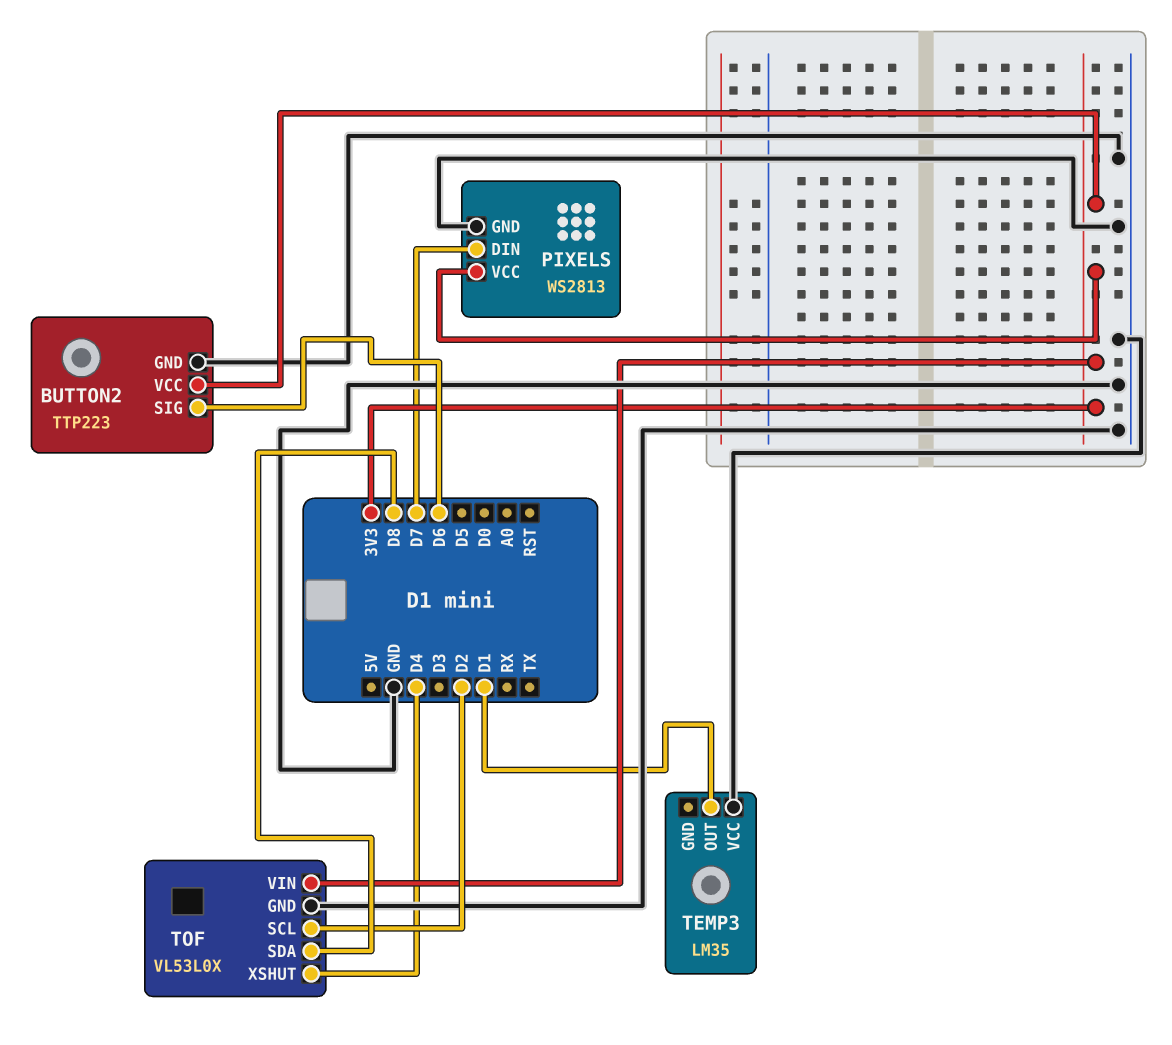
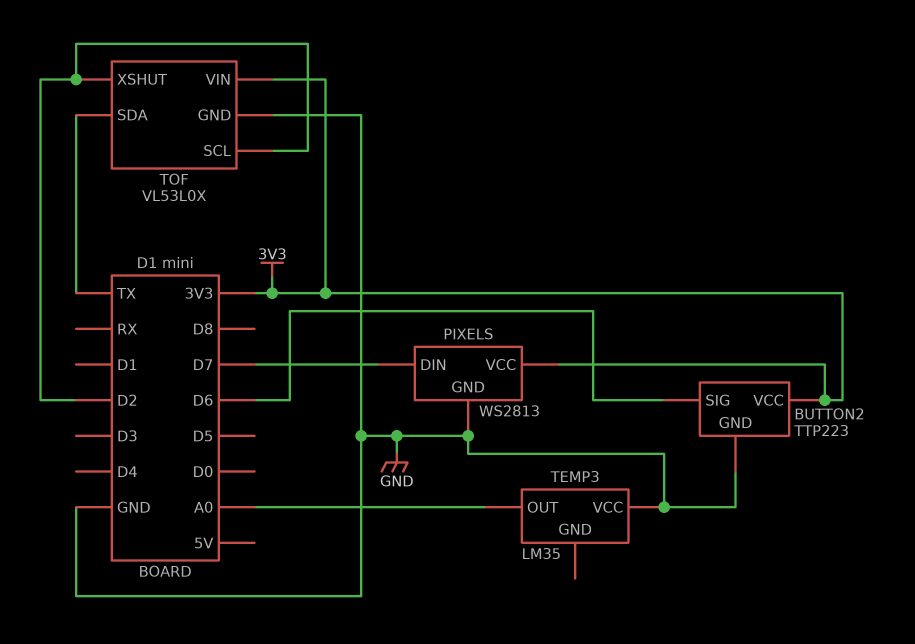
TEMP3 pin OUT: D1 -> A0
TOF pin SDA: D8 -> TX
TOF pin XSHUT: D4 -> D2

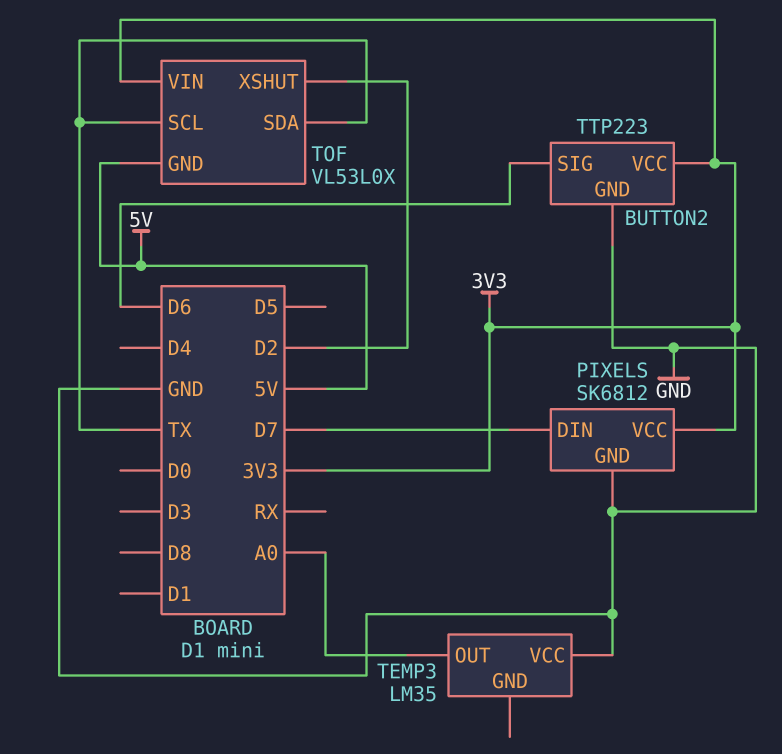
PIXELS: WS2813 -> SK6812
TOF pin GND: GND -> 5V
TOF pin SCL: D2 -> TX

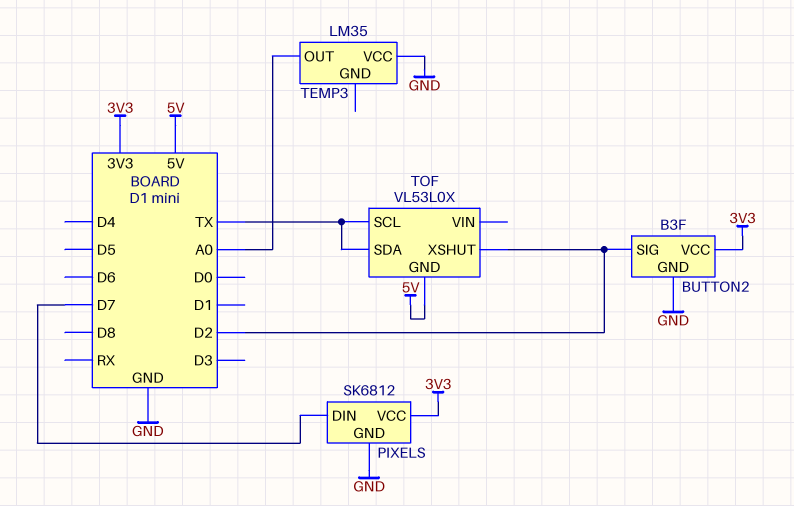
BUTTON2: TTP223 -> B3F
BUTTON2 pin SIG: D6 -> D2
TOF pin VIN: 3V3 -> none

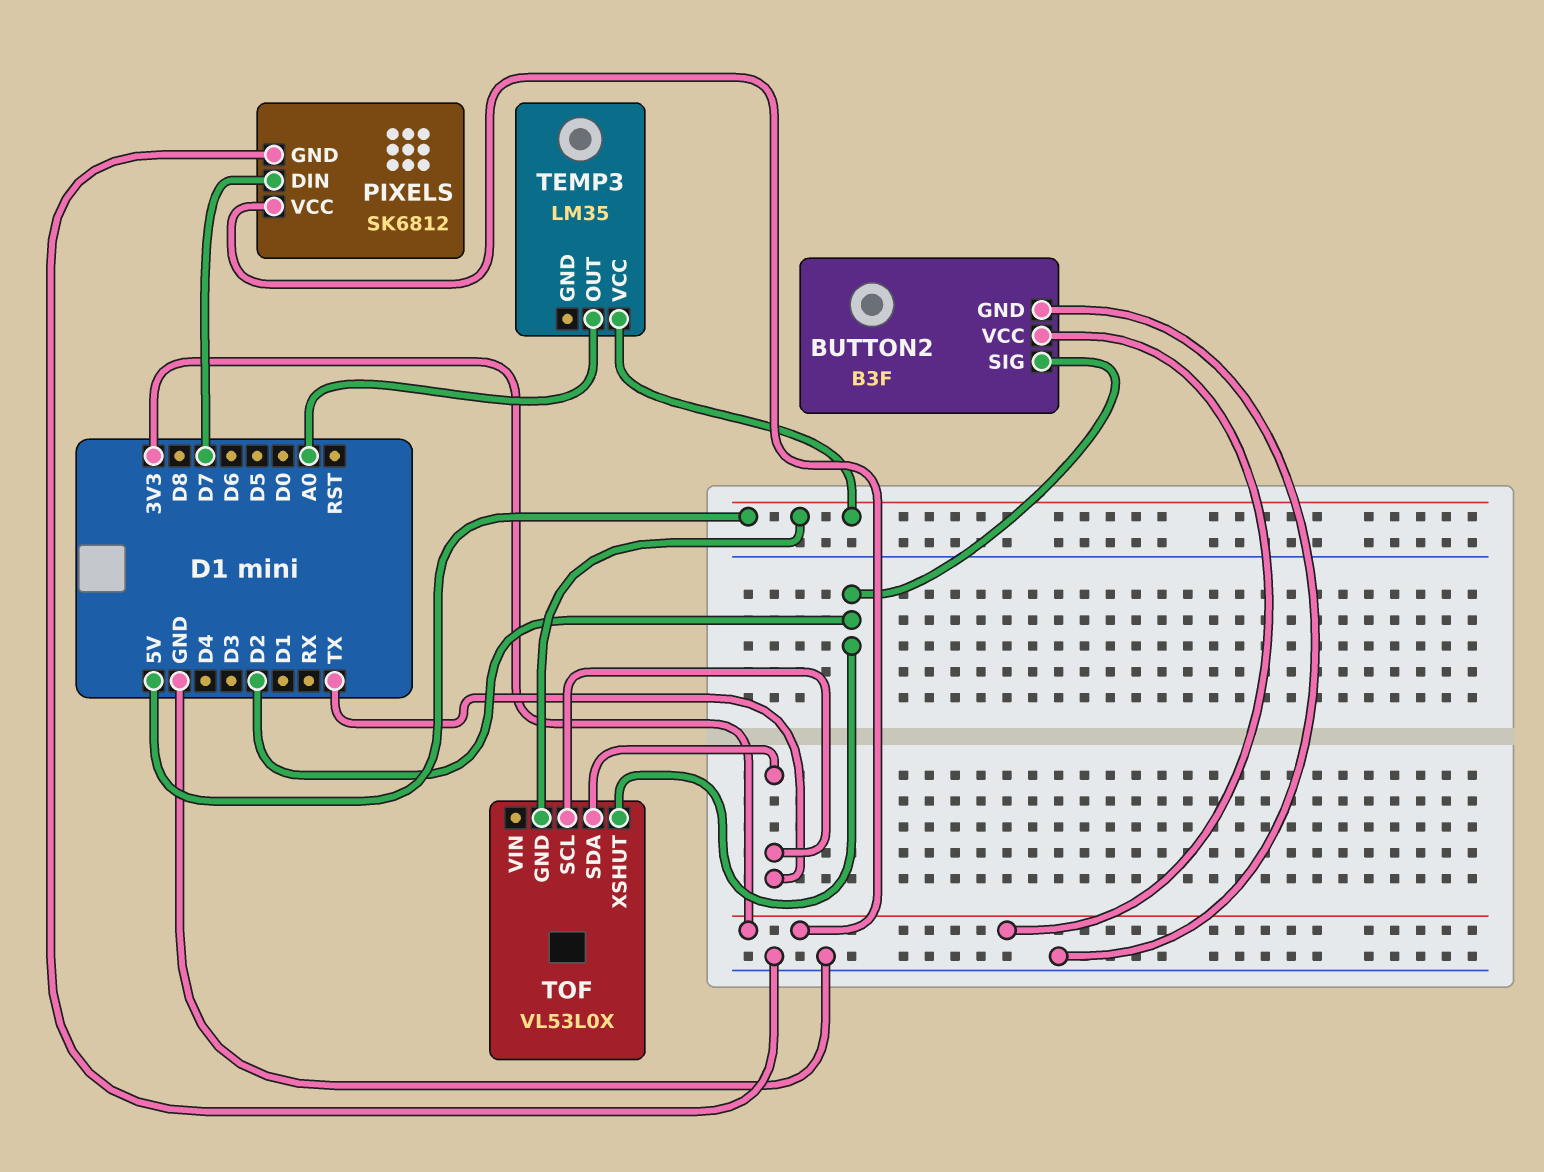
TEMP3 pin VCC: GND -> 5V

